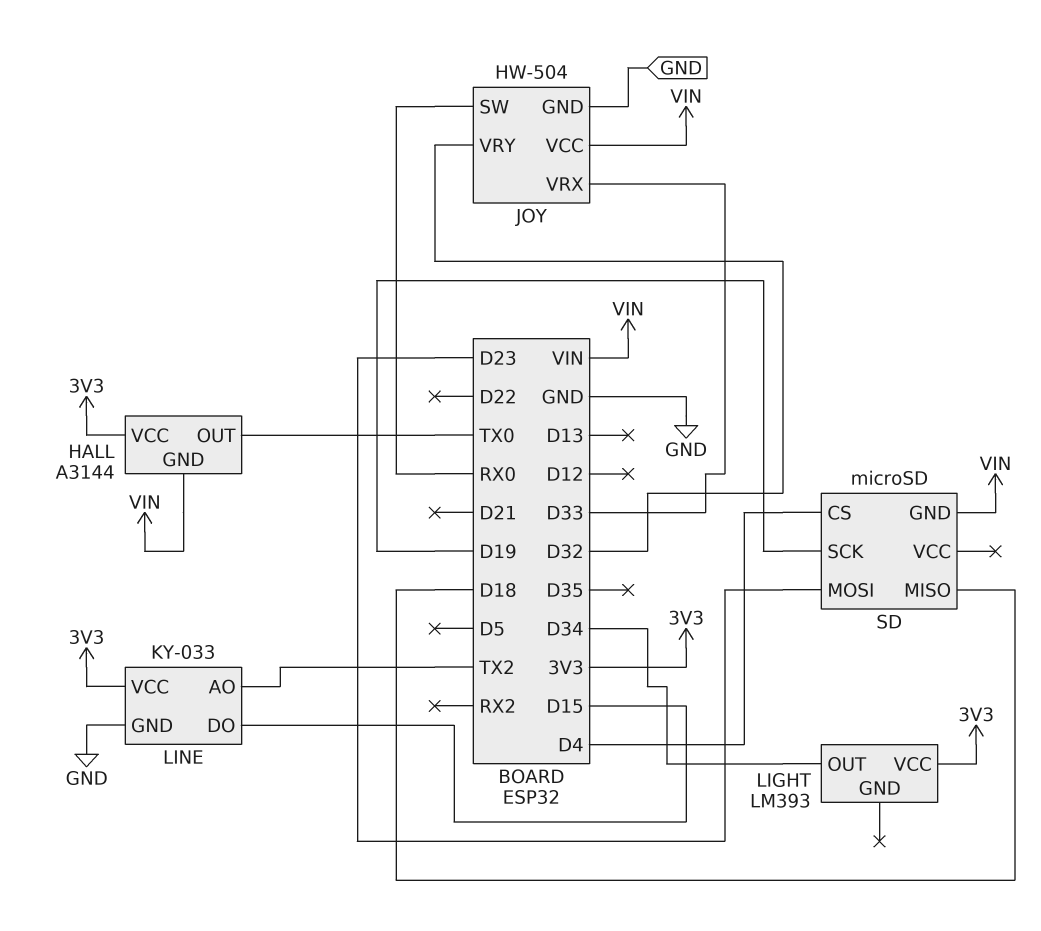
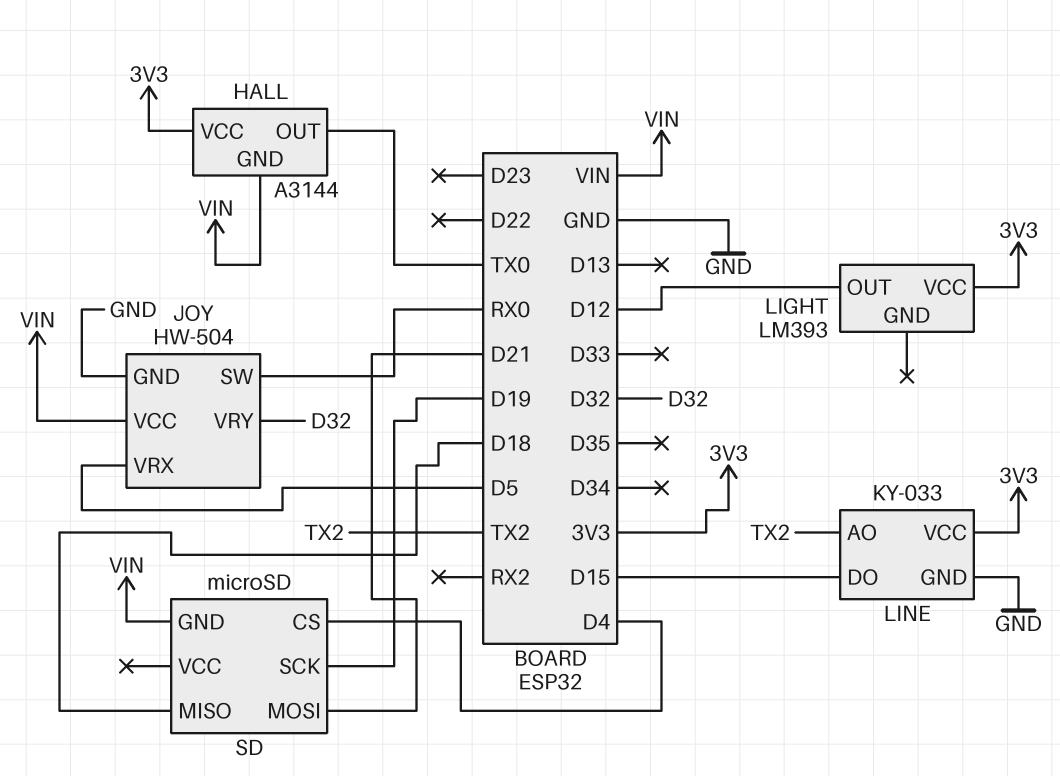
JOY pin VRX: D33 -> D5
LIGHT pin OUT: D34 -> D12
SD pin MOSI: D23 -> D21

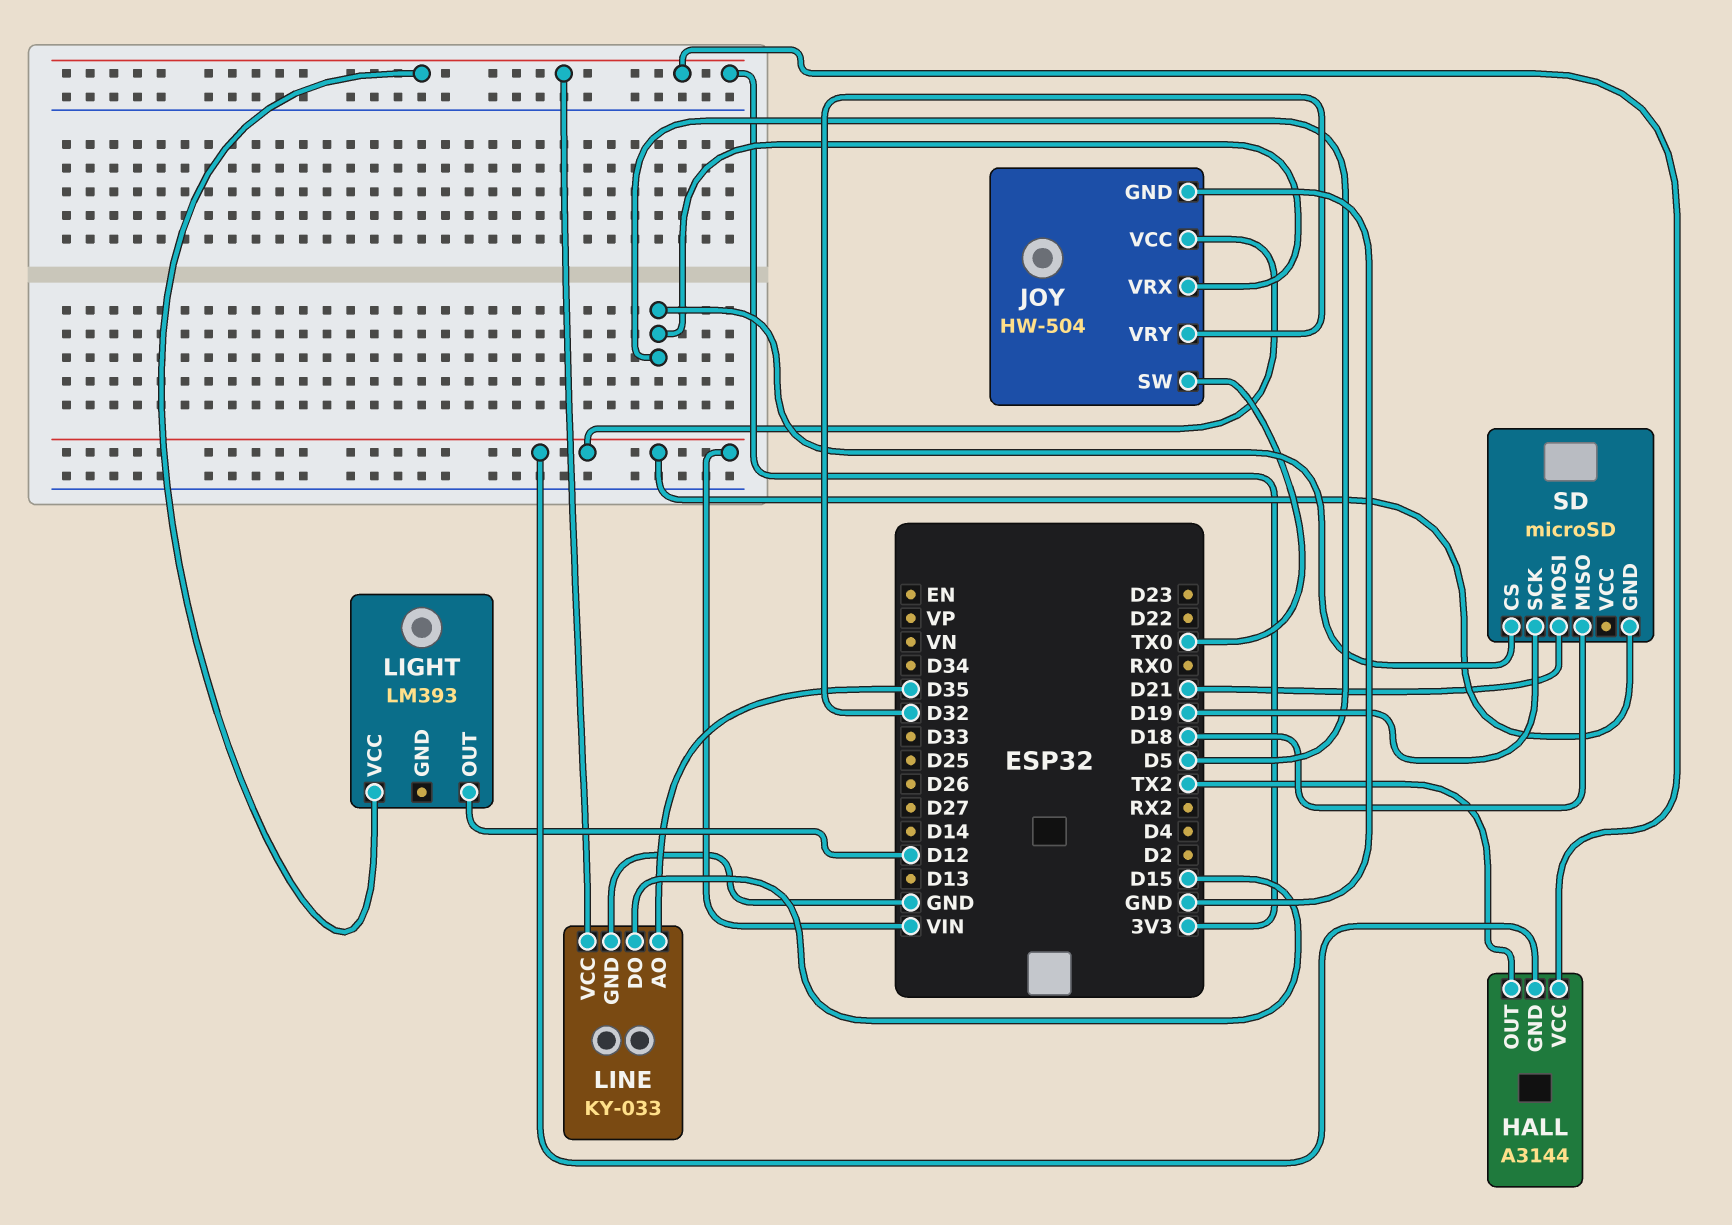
HALL pin OUT: TX0 -> TX2
JOY pin SW: RX0 -> TX0
LINE pin AO: TX2 -> D35
SD pin CS: D4 -> D5

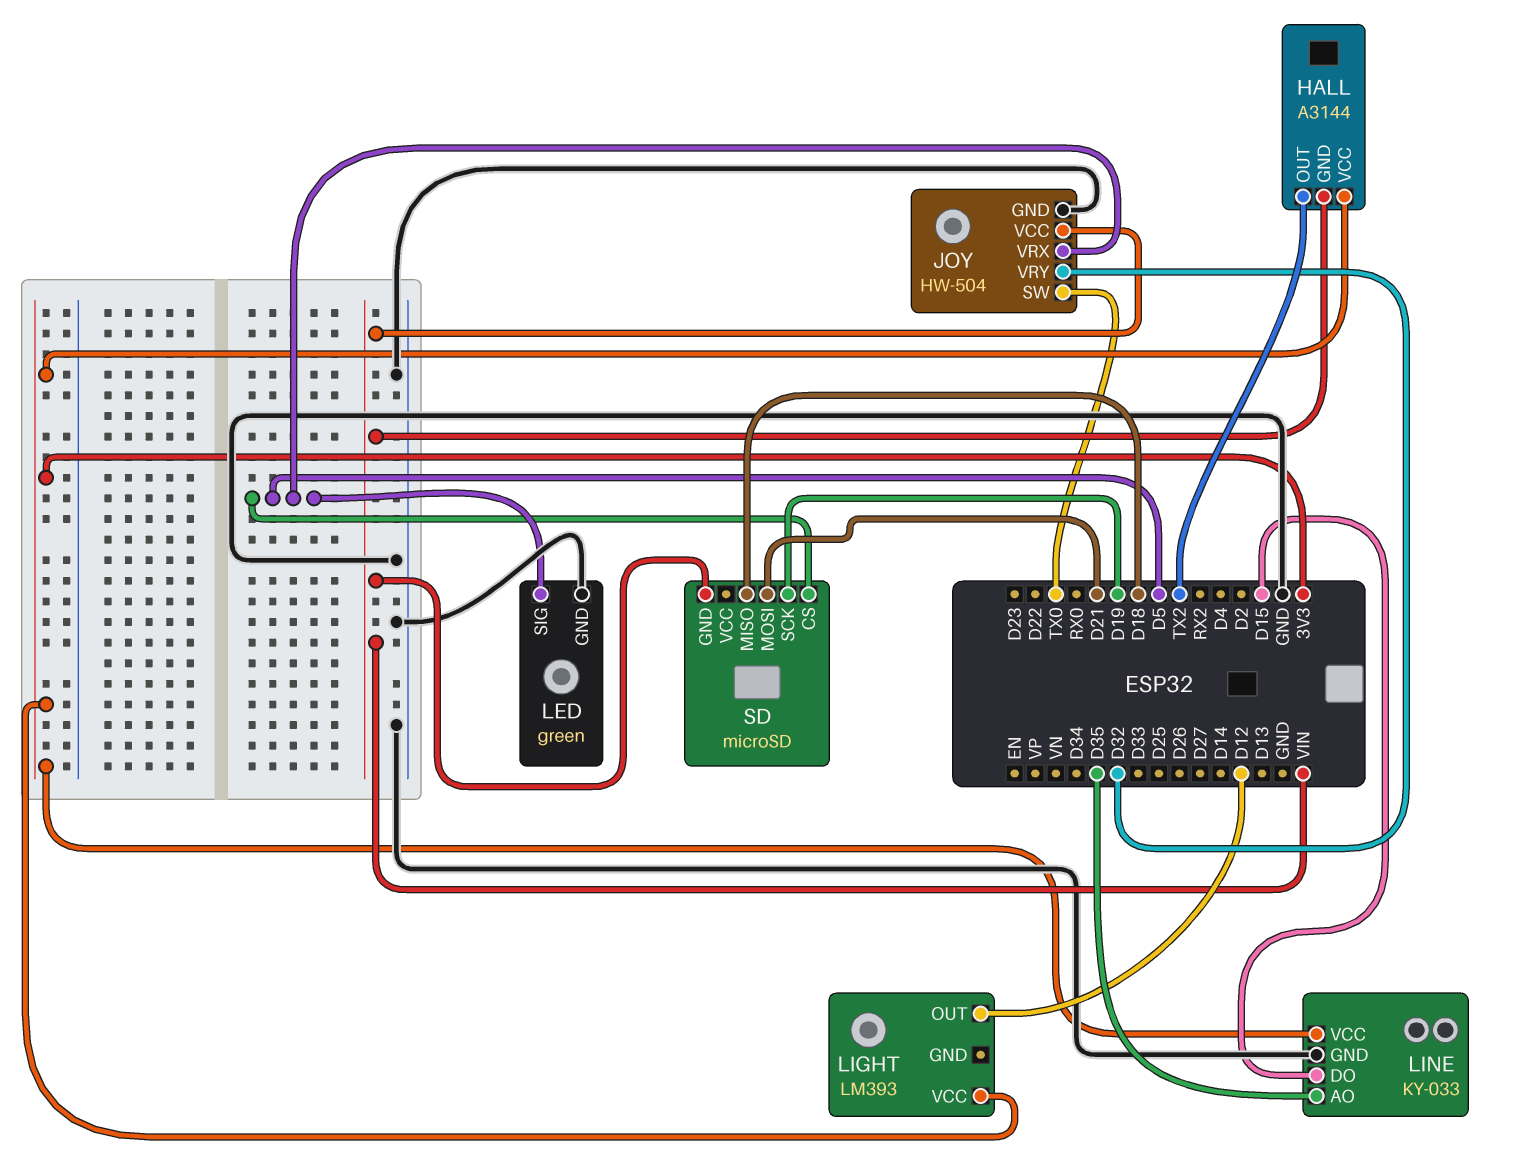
LED: none -> green
LED pin GND: none -> GND
LED pin SIG: none -> D5

